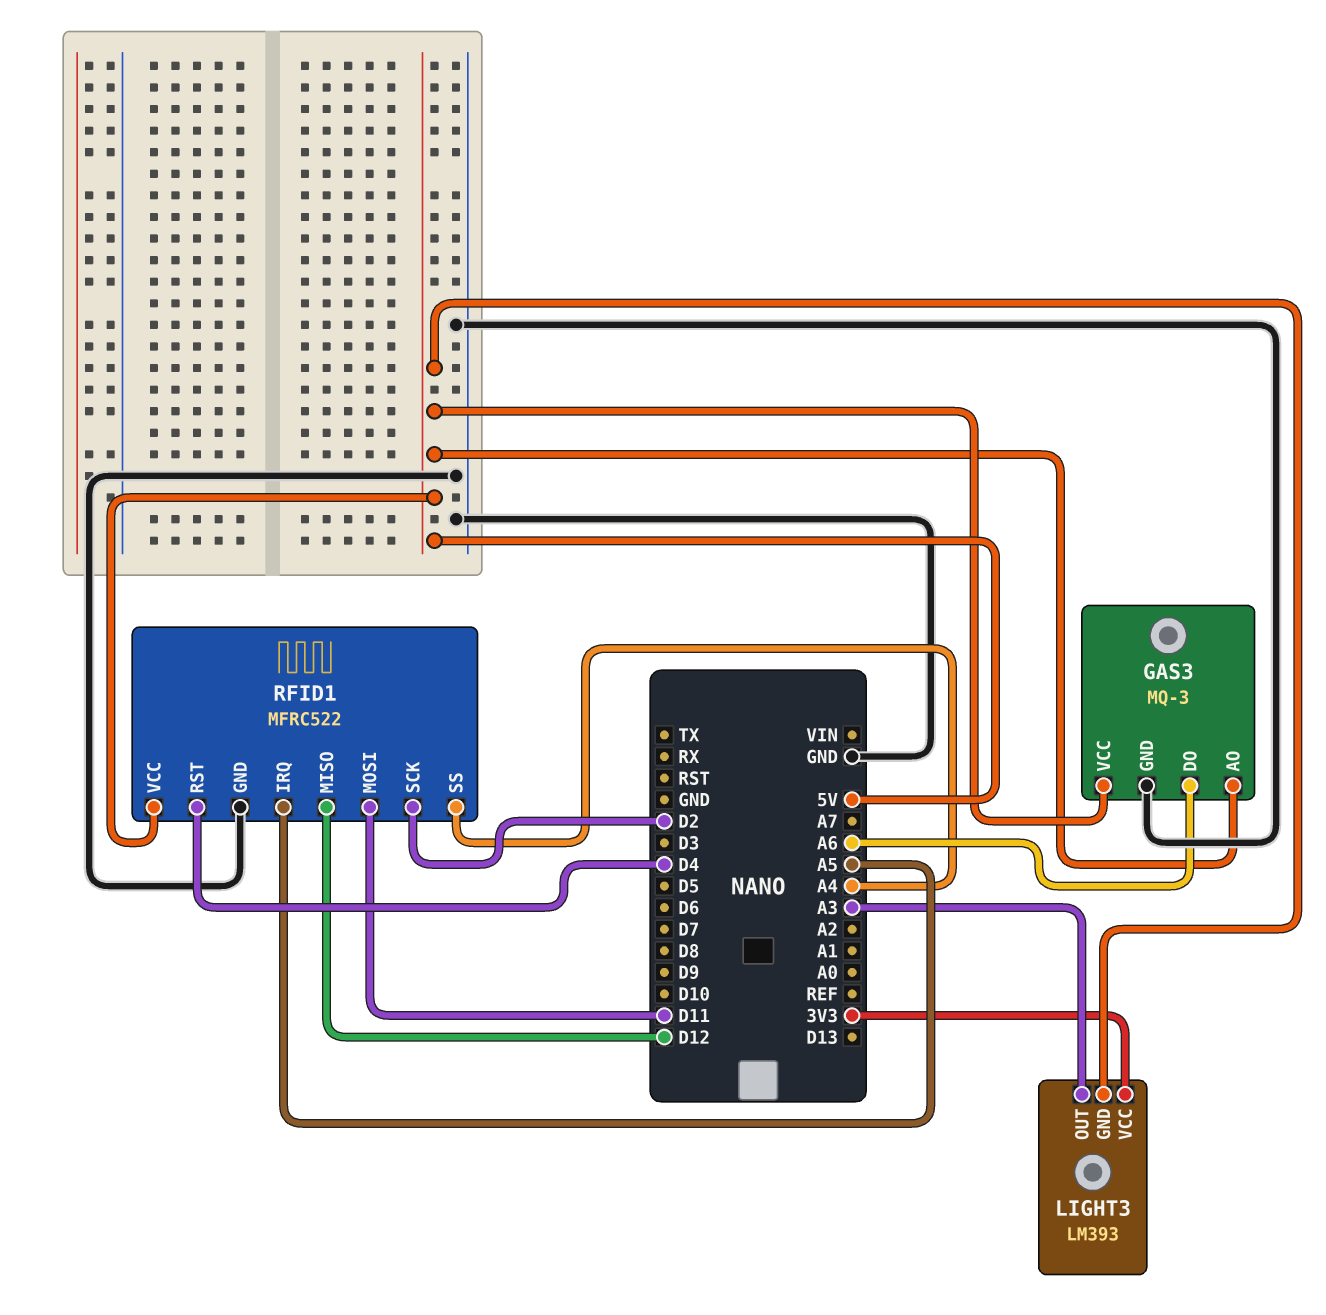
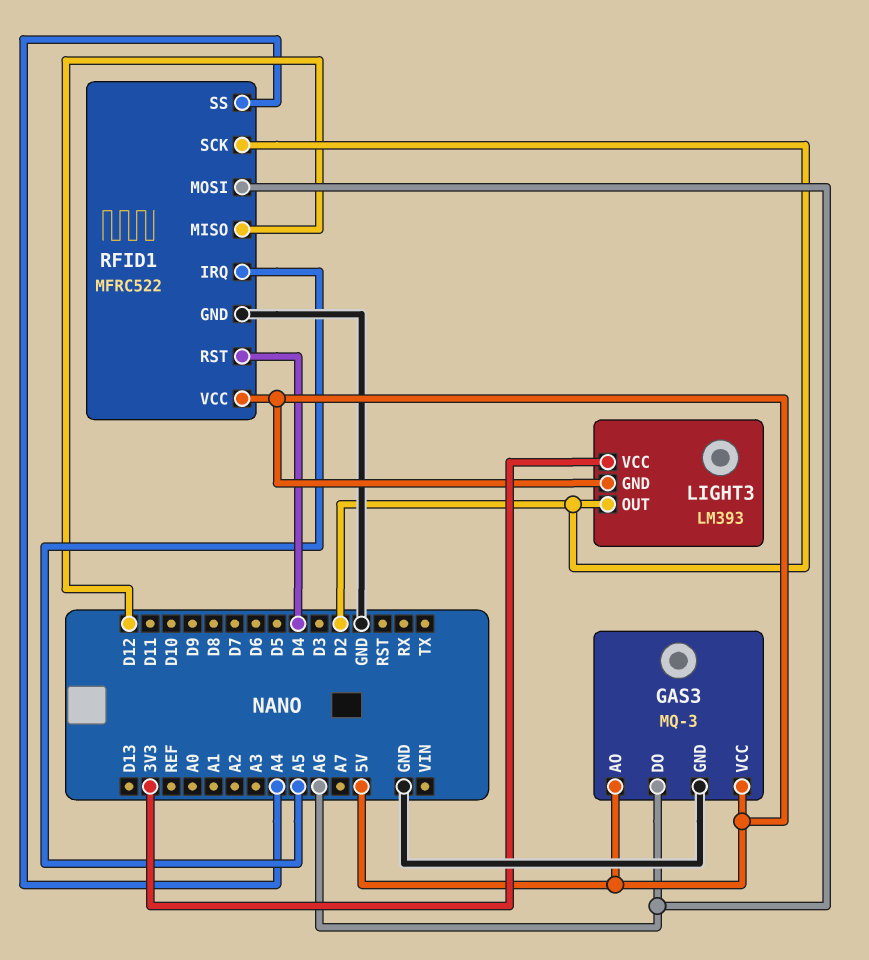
LIGHT3 pin OUT: A3 -> D2
RFID1 pin MOSI: D11 -> A6

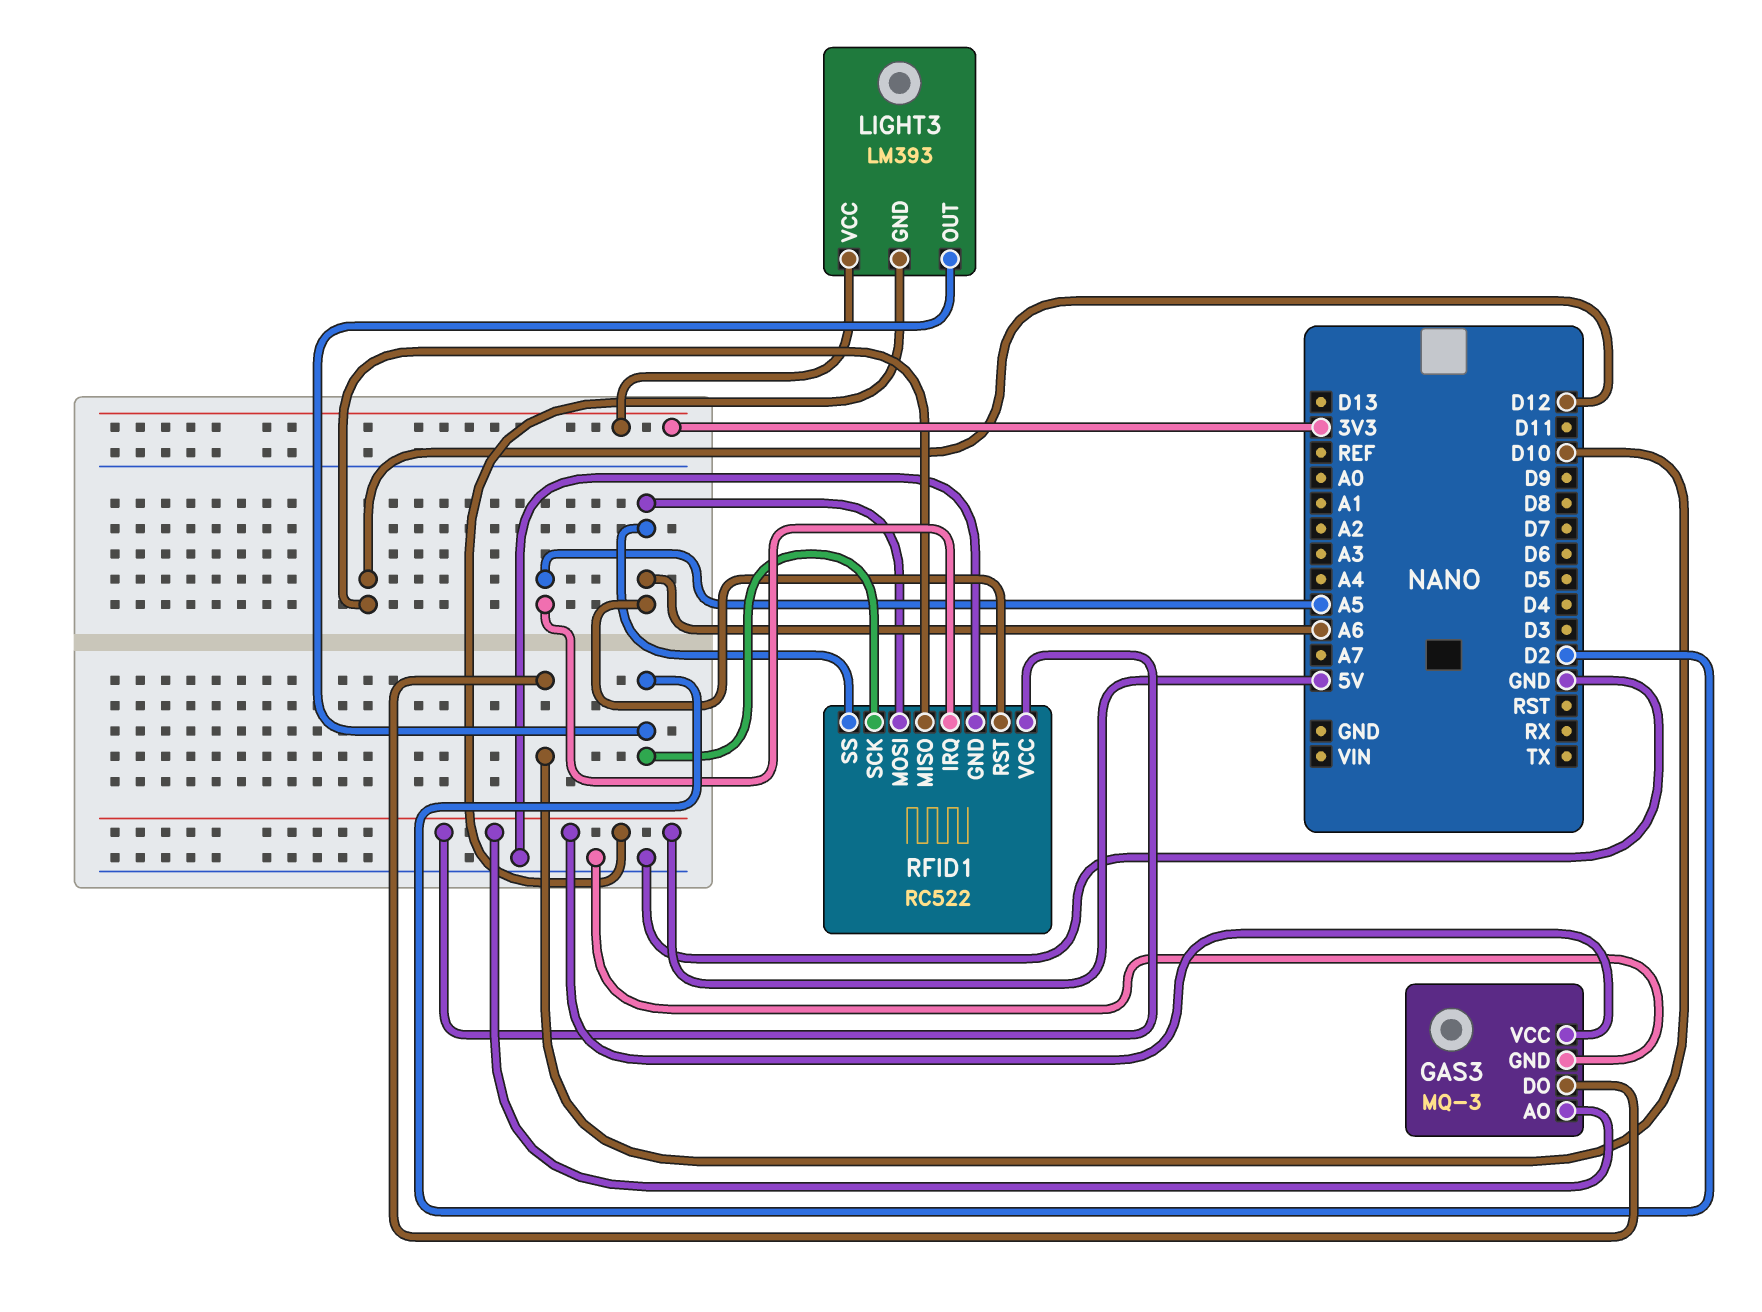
GAS3 pin DO: A6 -> D10
RFID1: MFRC522 -> RC522
RFID1 pin RST: D4 -> A6
RFID1 pin SS: A4 -> A6

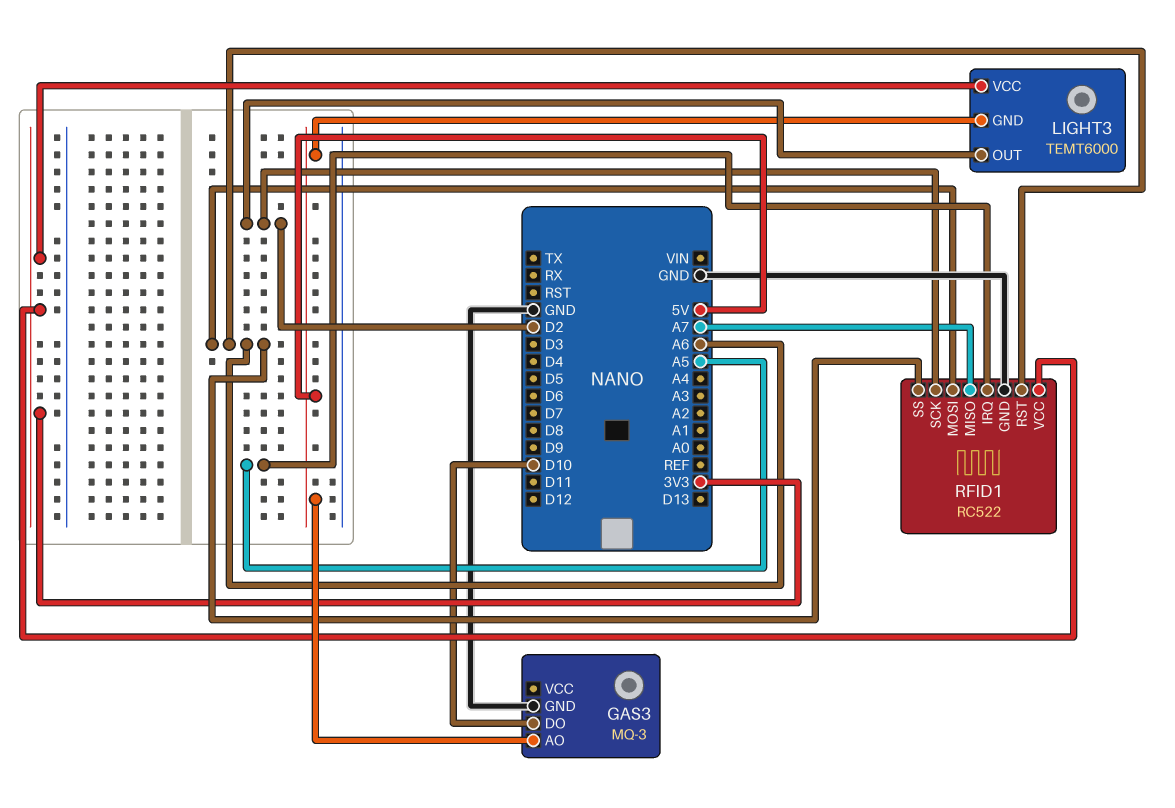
GAS3 pin VCC: 5V -> none
LIGHT3: LM393 -> TEMT6000
RFID1 pin MISO: D12 -> A7
RFID1 pin VCC: 5V -> 3V3

